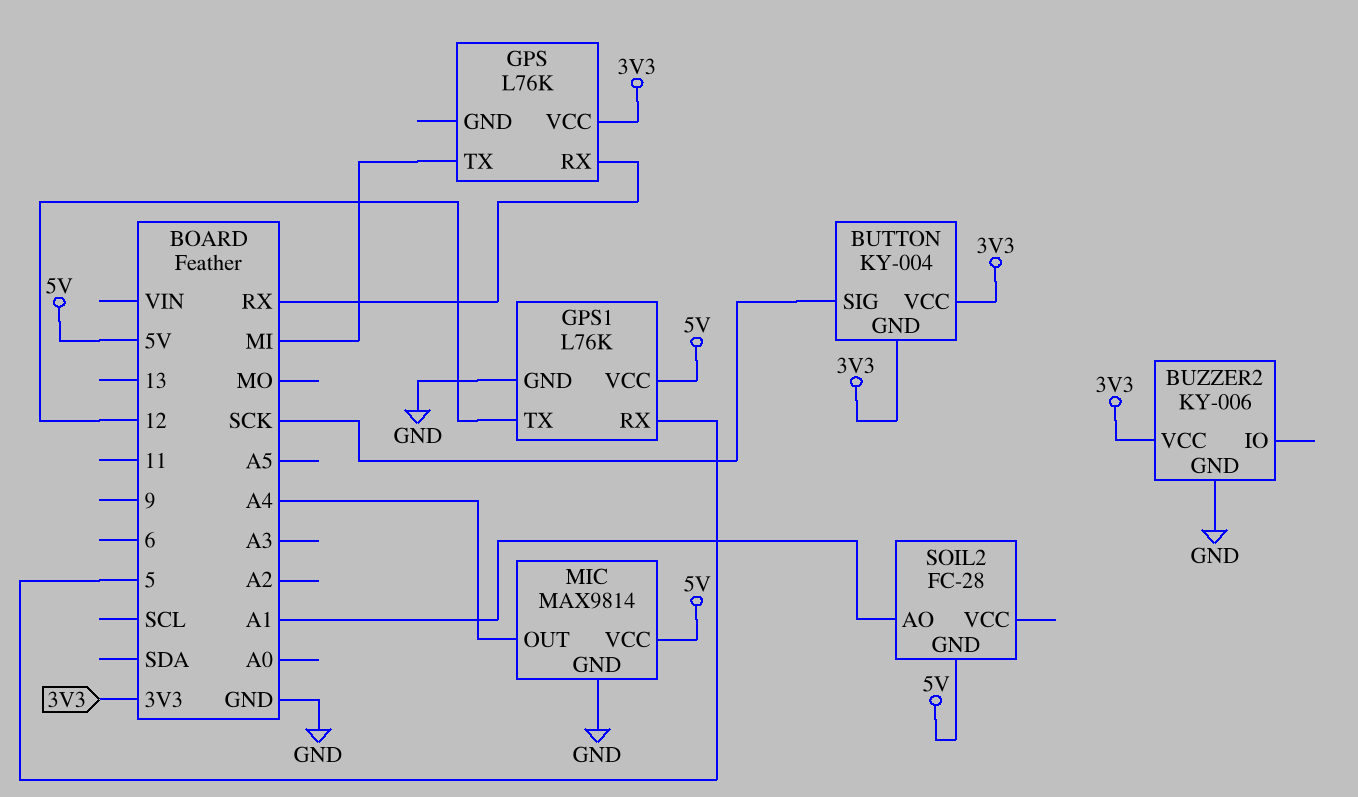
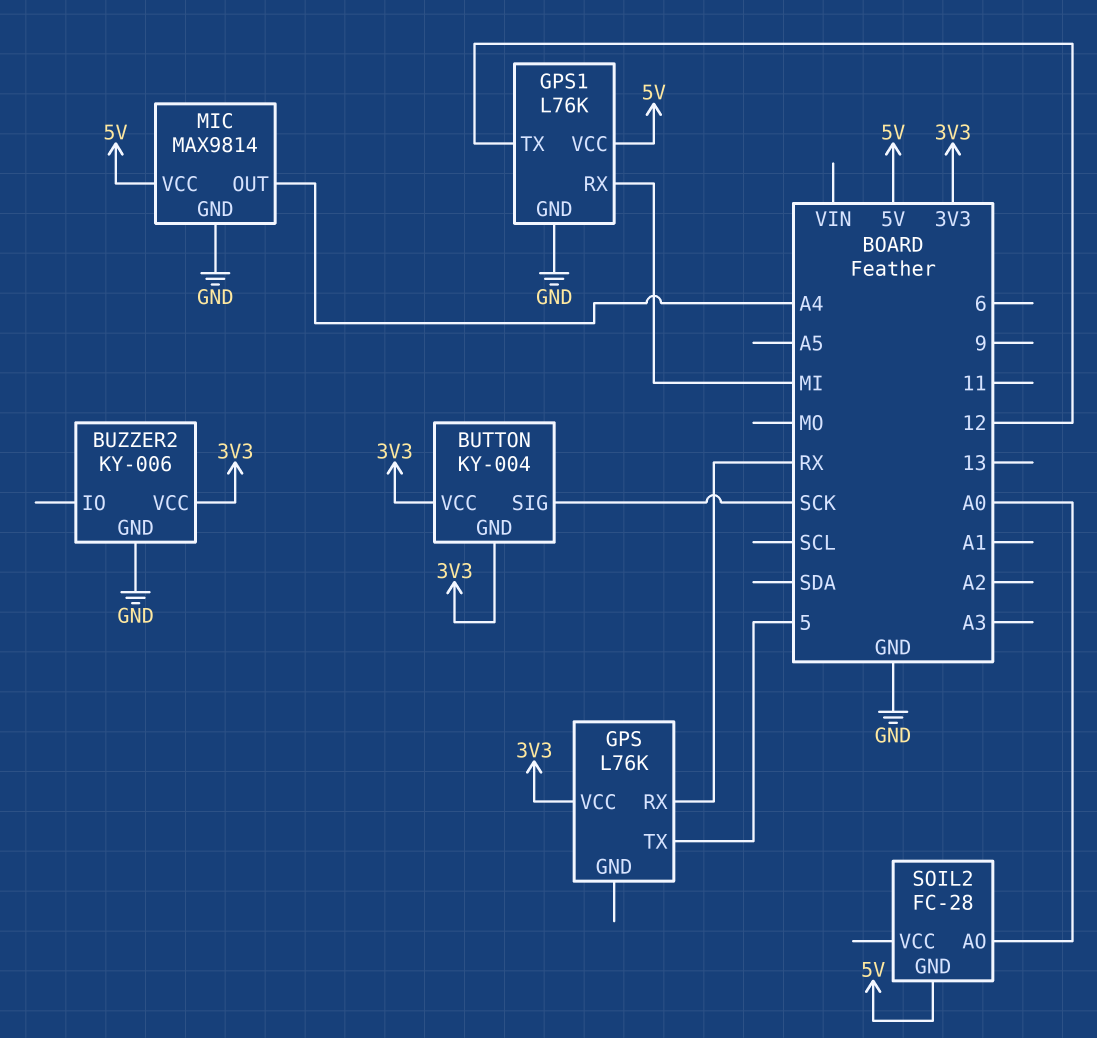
GPS pin TX: MI -> 5
GPS1 pin RX: 5 -> MI
SOIL2 pin AO: A1 -> A0

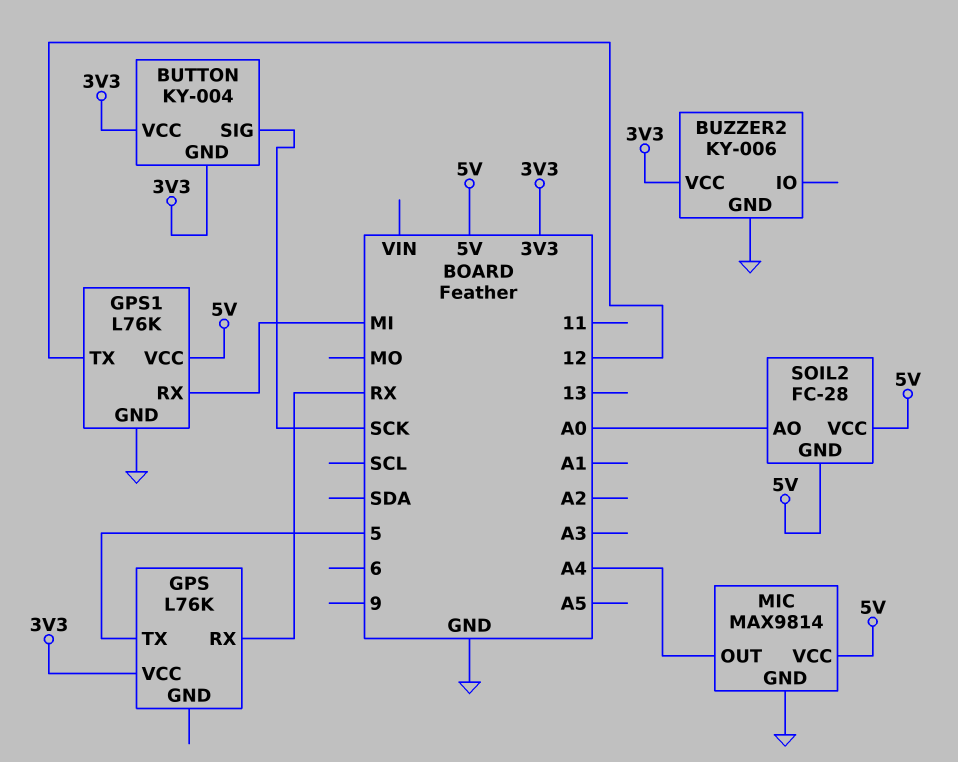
SOIL2 pin VCC: none -> 5V

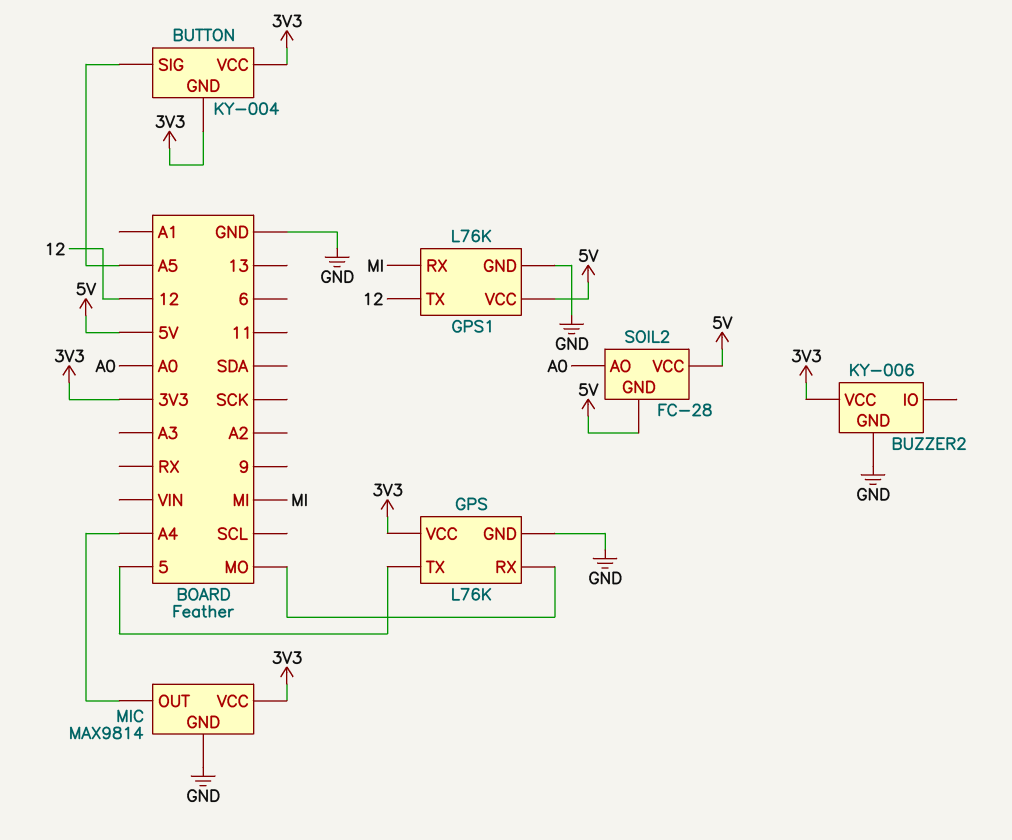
BUTTON pin SIG: SCK -> A5
GPS pin GND: none -> GND
GPS pin RX: RX -> MO
MIC pin VCC: 5V -> 3V3

